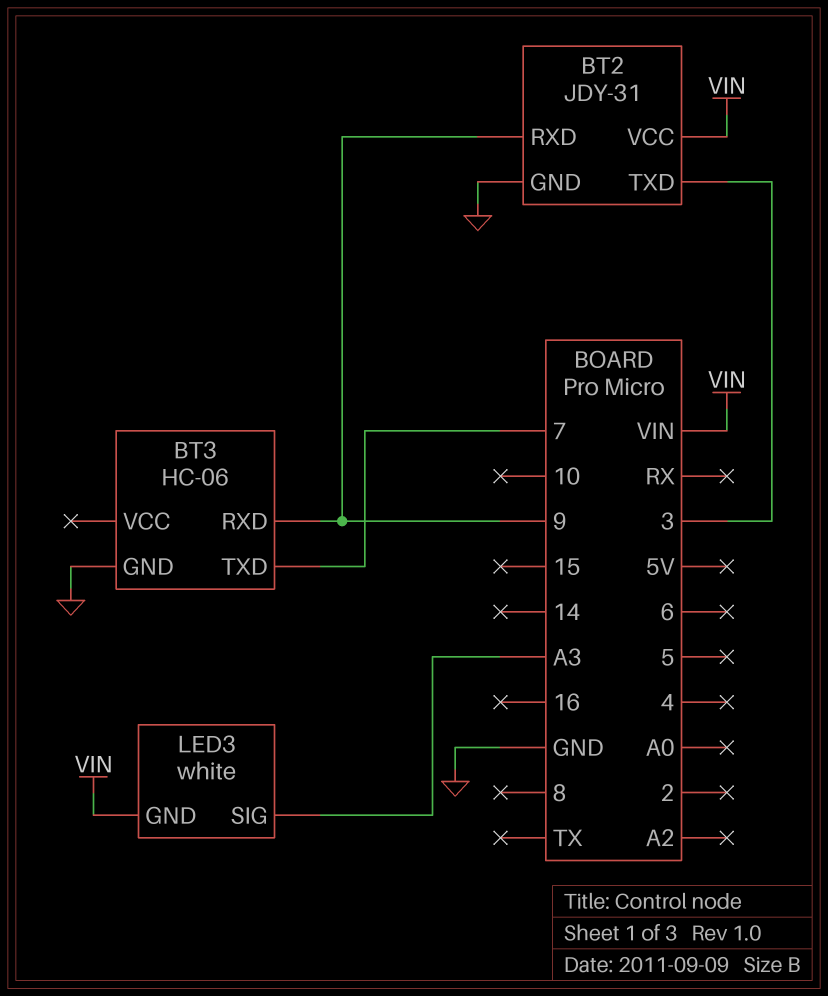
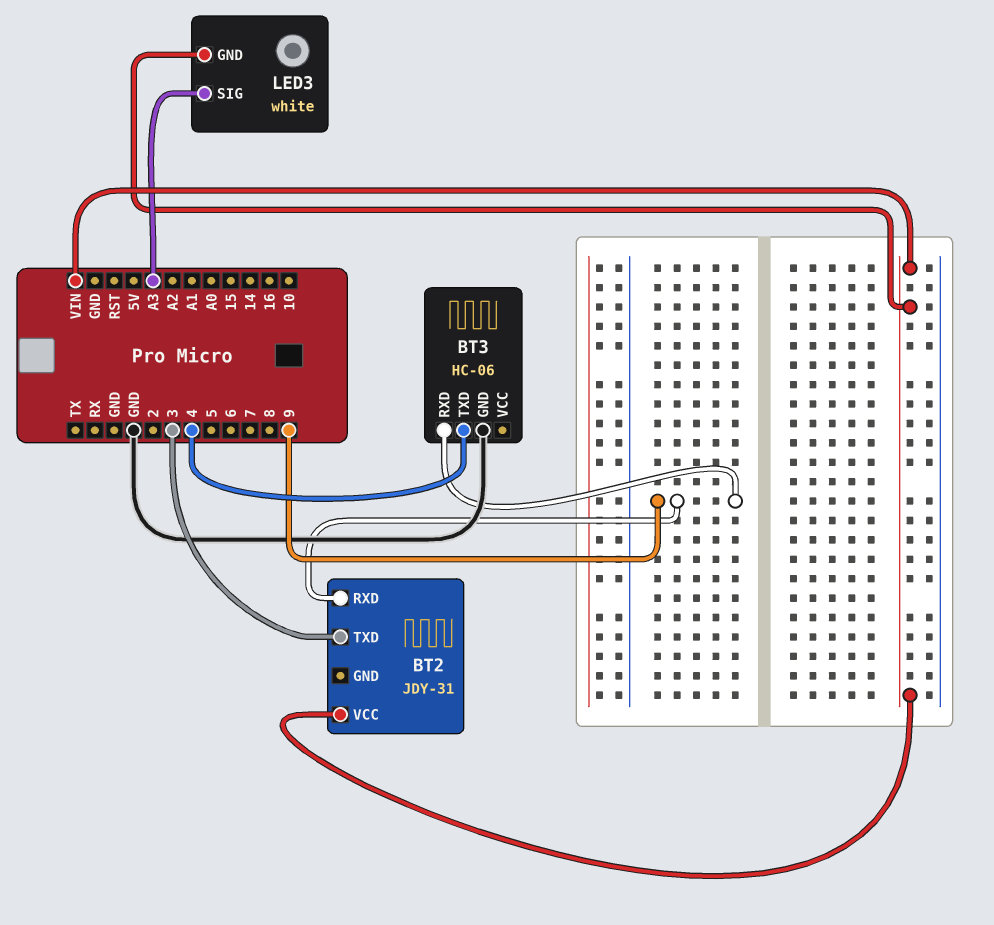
BT2 pin GND: GND -> none
BT3 pin TXD: 7 -> 4

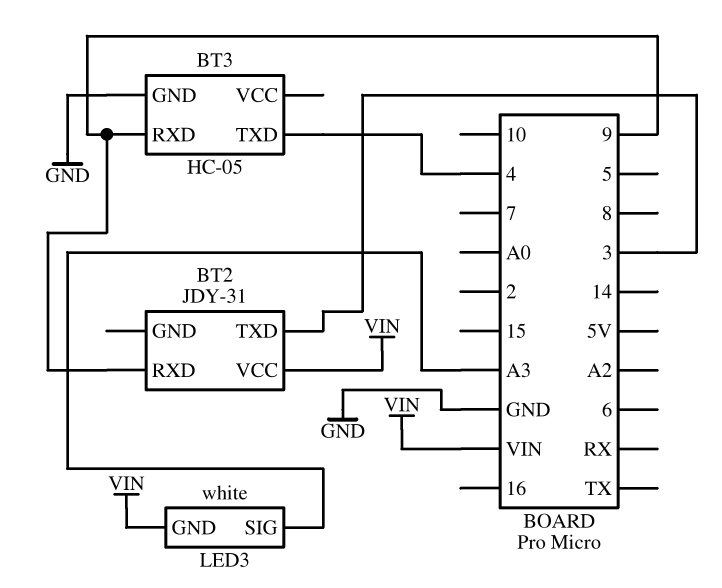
BT3: HC-06 -> HC-05

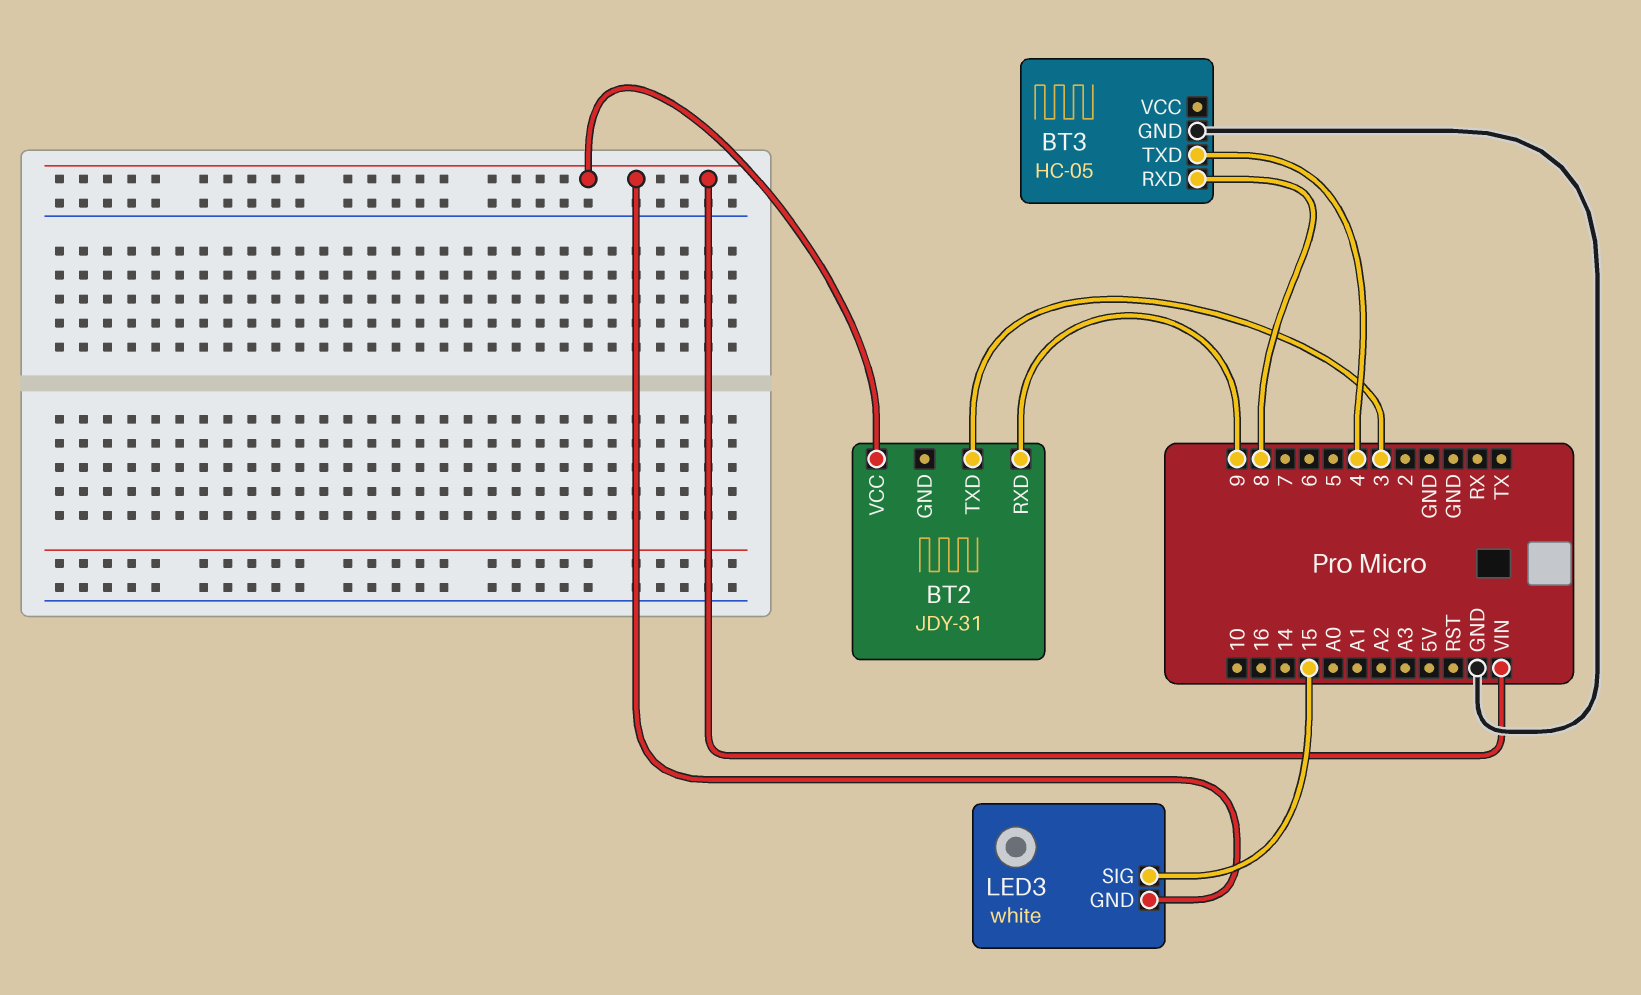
BT3 pin RXD: 9 -> 8
LED3 pin SIG: A3 -> 15

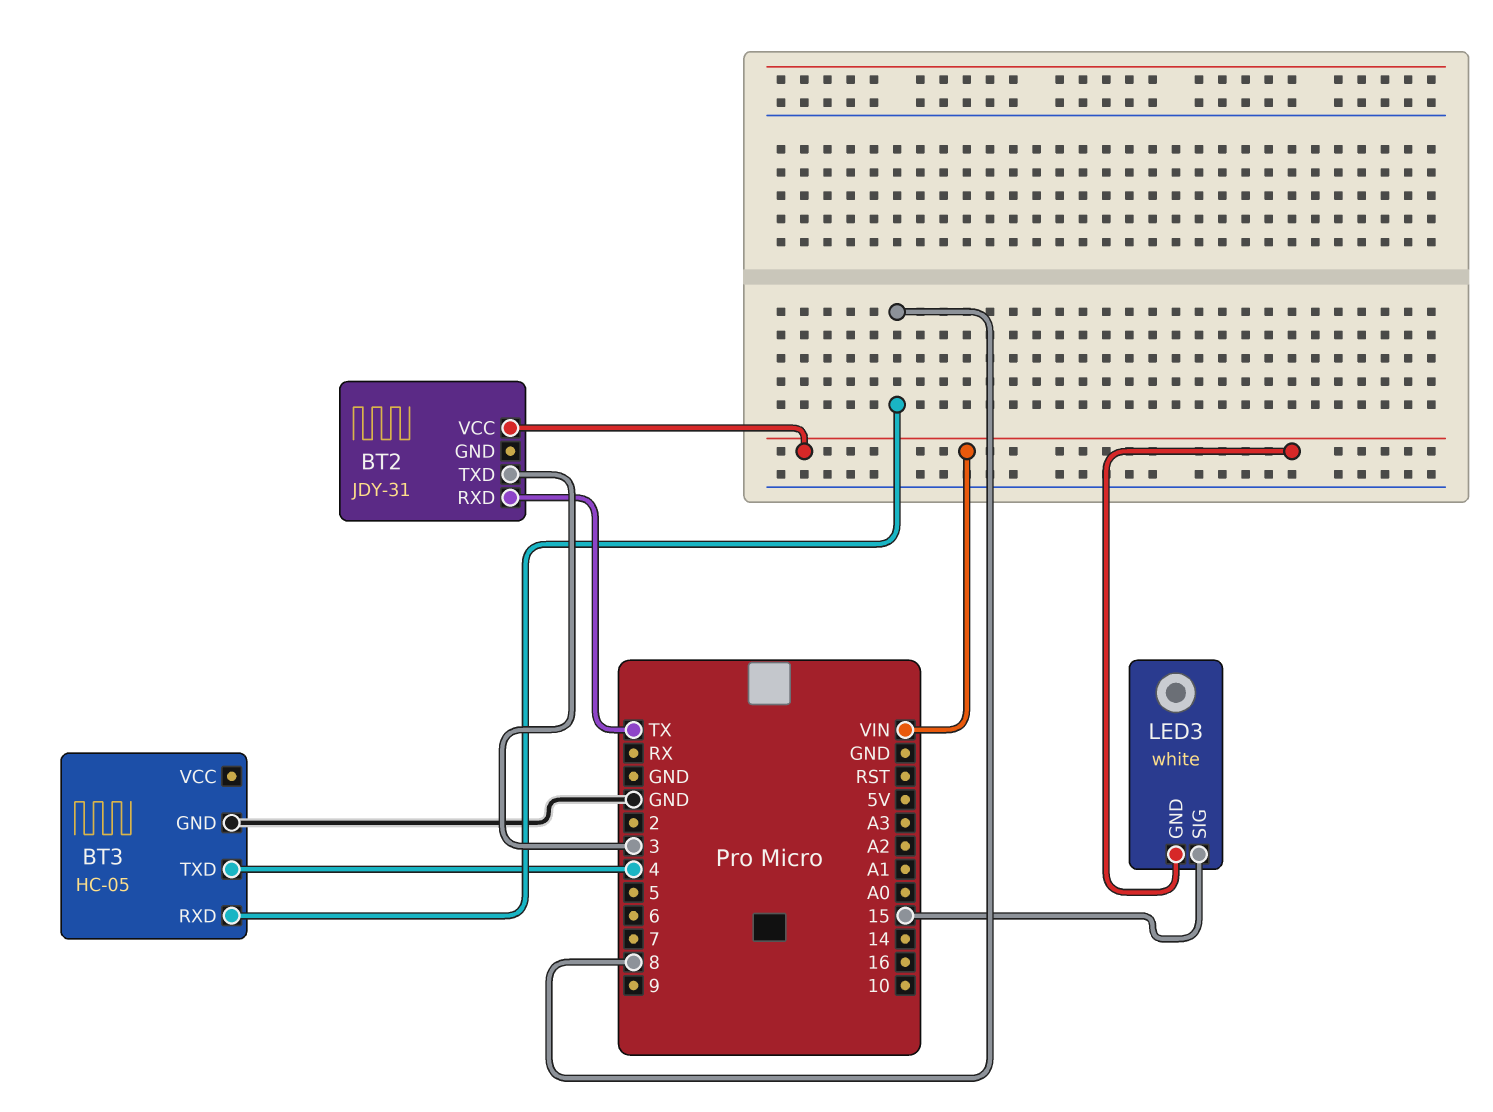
BT2 pin RXD: 9 -> TX

